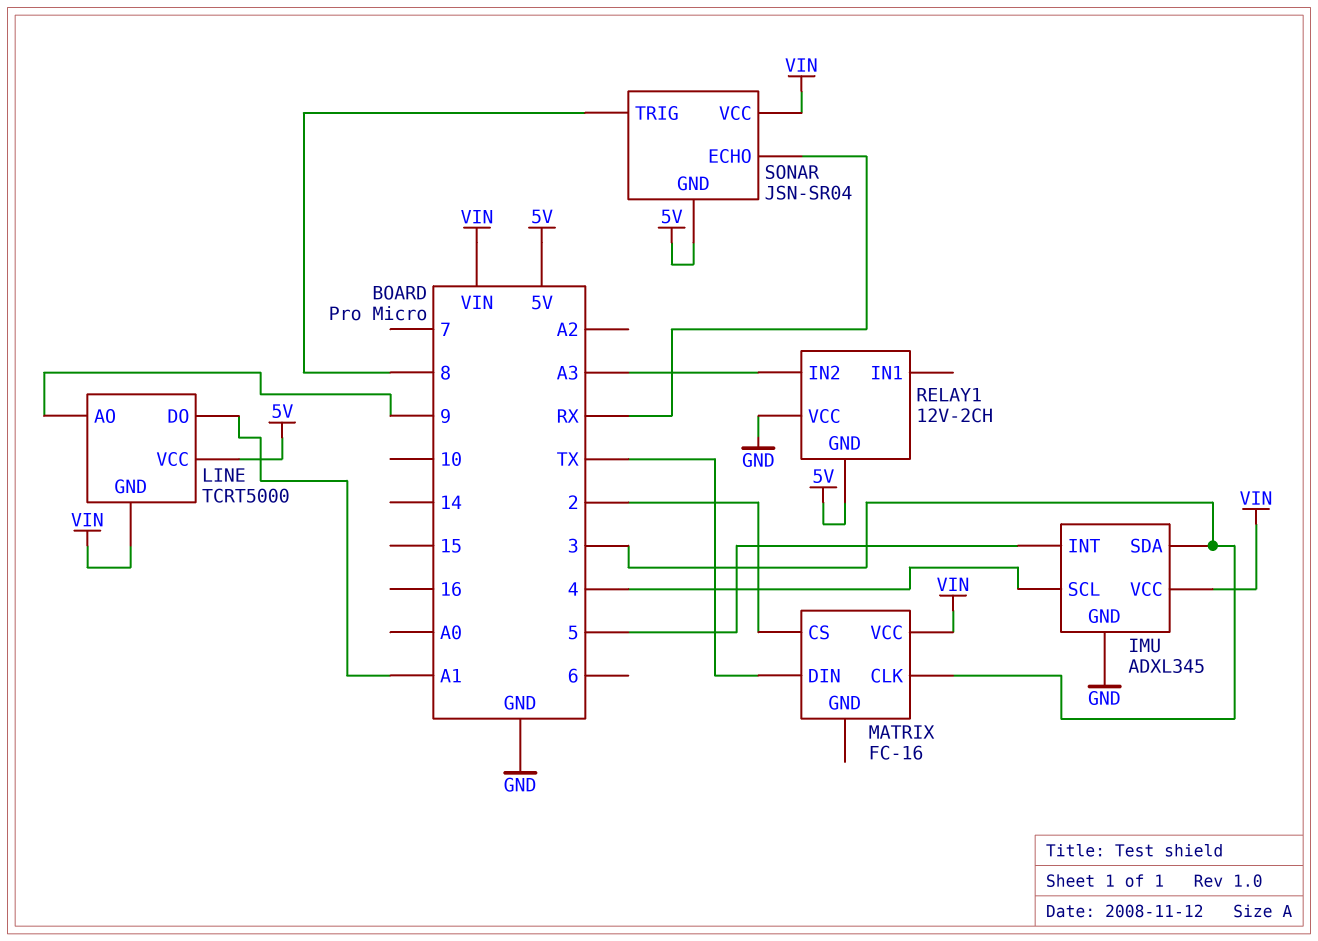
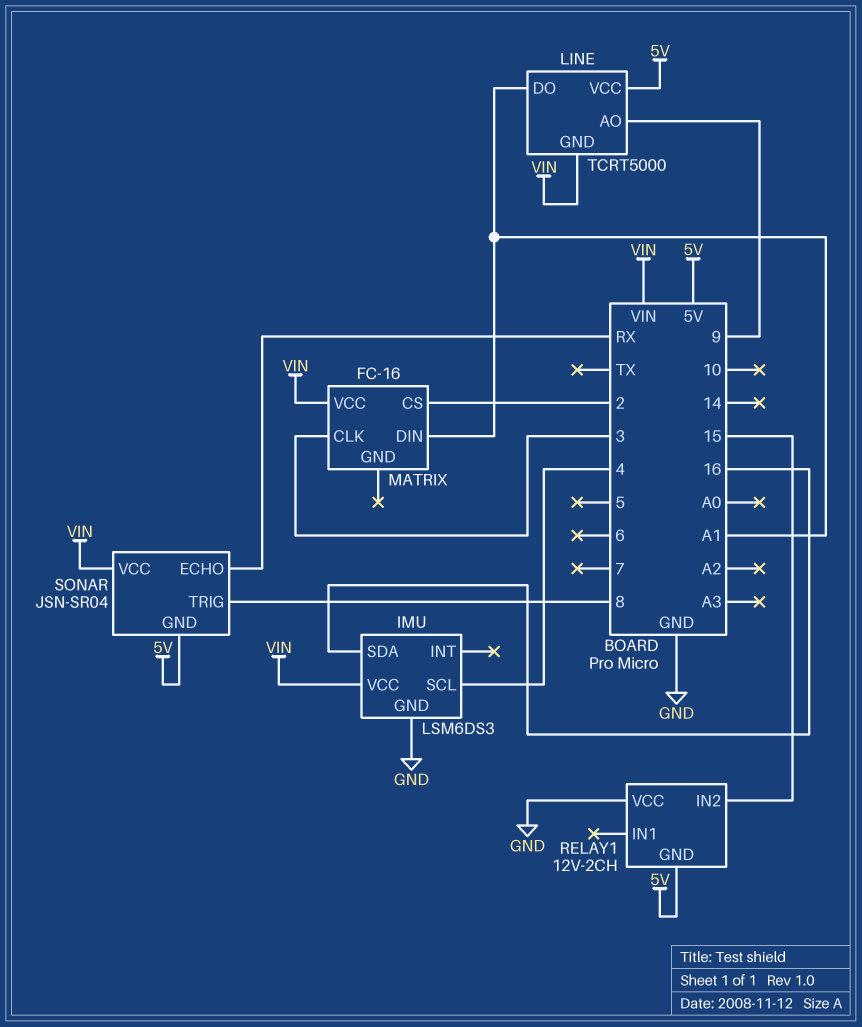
IMU: ADXL345 -> LSM6DS3
IMU pin INT: 5 -> none
IMU pin SDA: 3 -> 16
MATRIX pin DIN: TX -> A1
RELAY1 pin IN2: A3 -> 15

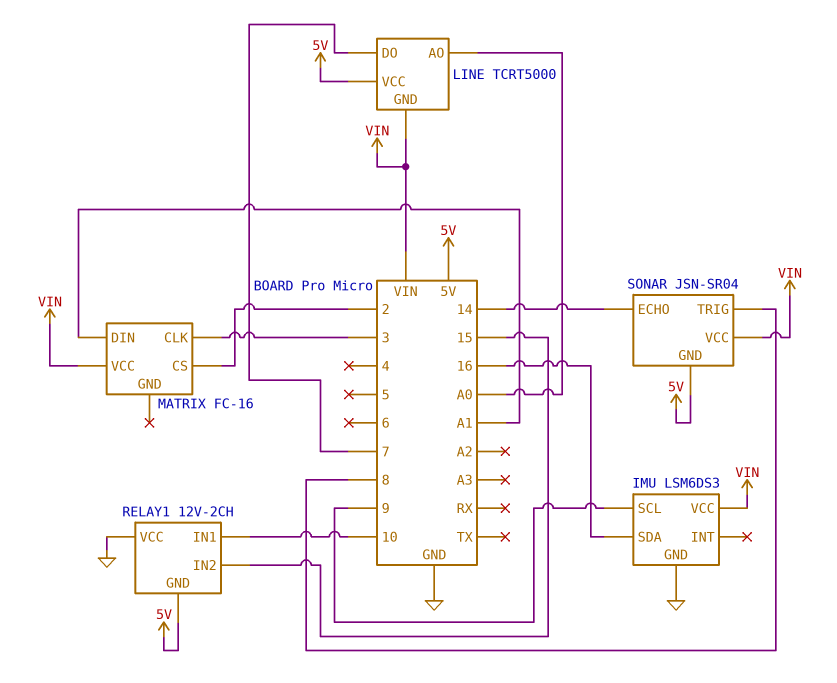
IMU pin SCL: 4 -> 9
LINE pin AO: 9 -> A0
LINE pin DO: A1 -> 7
RELAY1 pin IN1: none -> 10
SONAR pin ECHO: RX -> 14

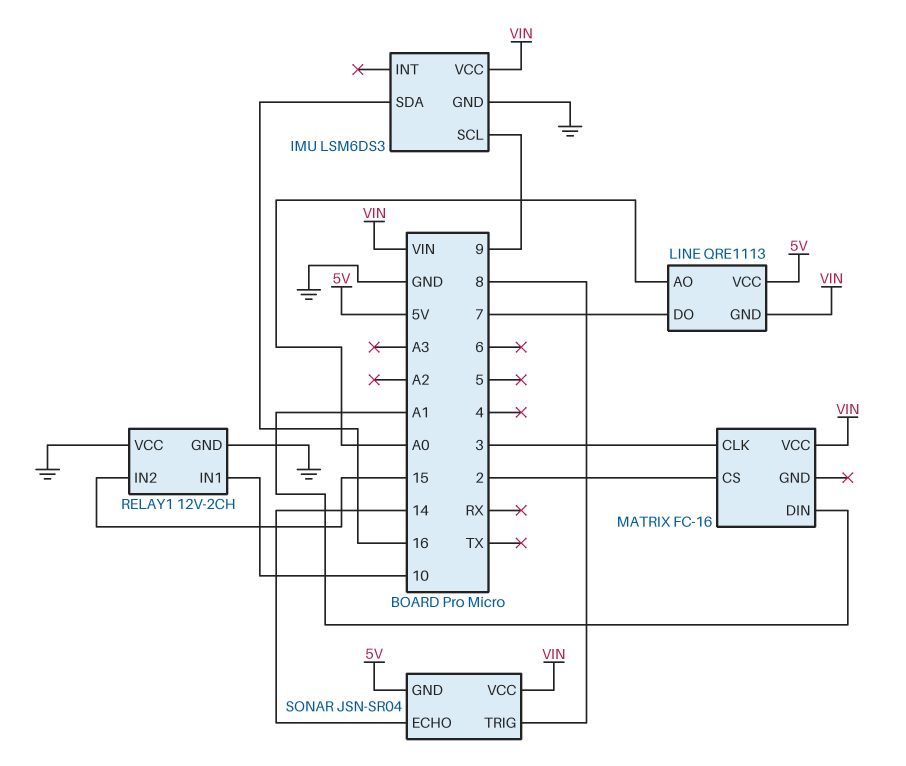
LINE: TCRT5000 -> QRE1113
RELAY1 pin GND: 5V -> GND

